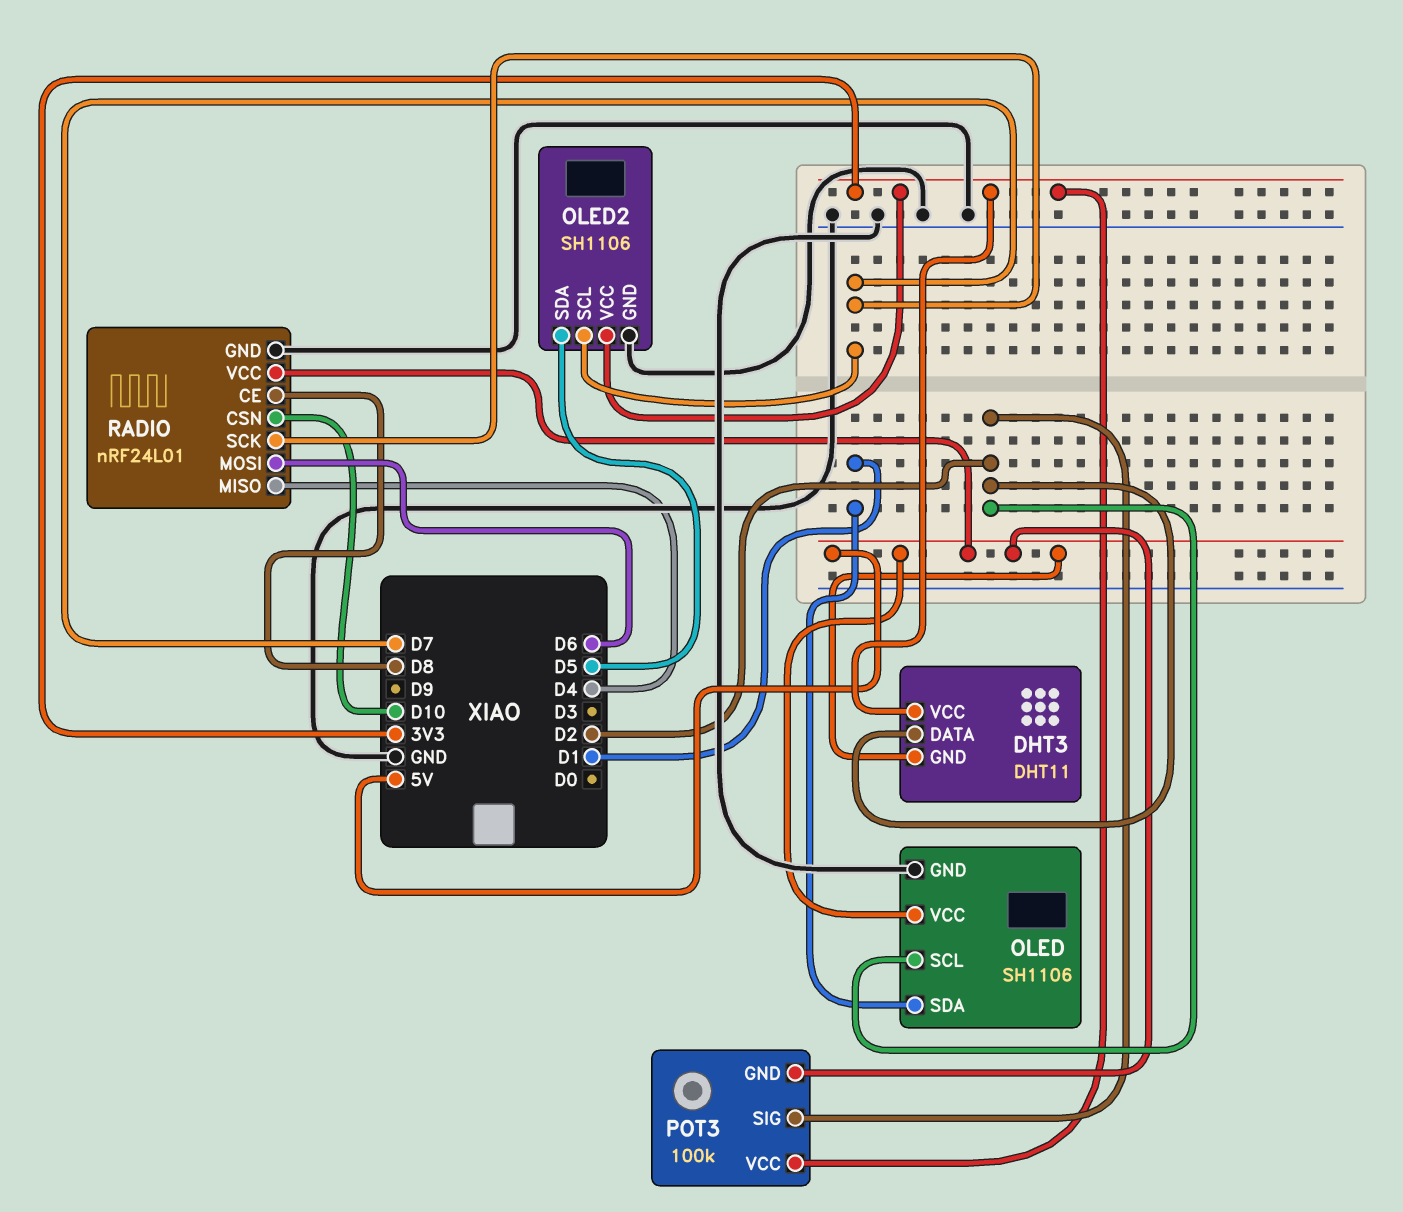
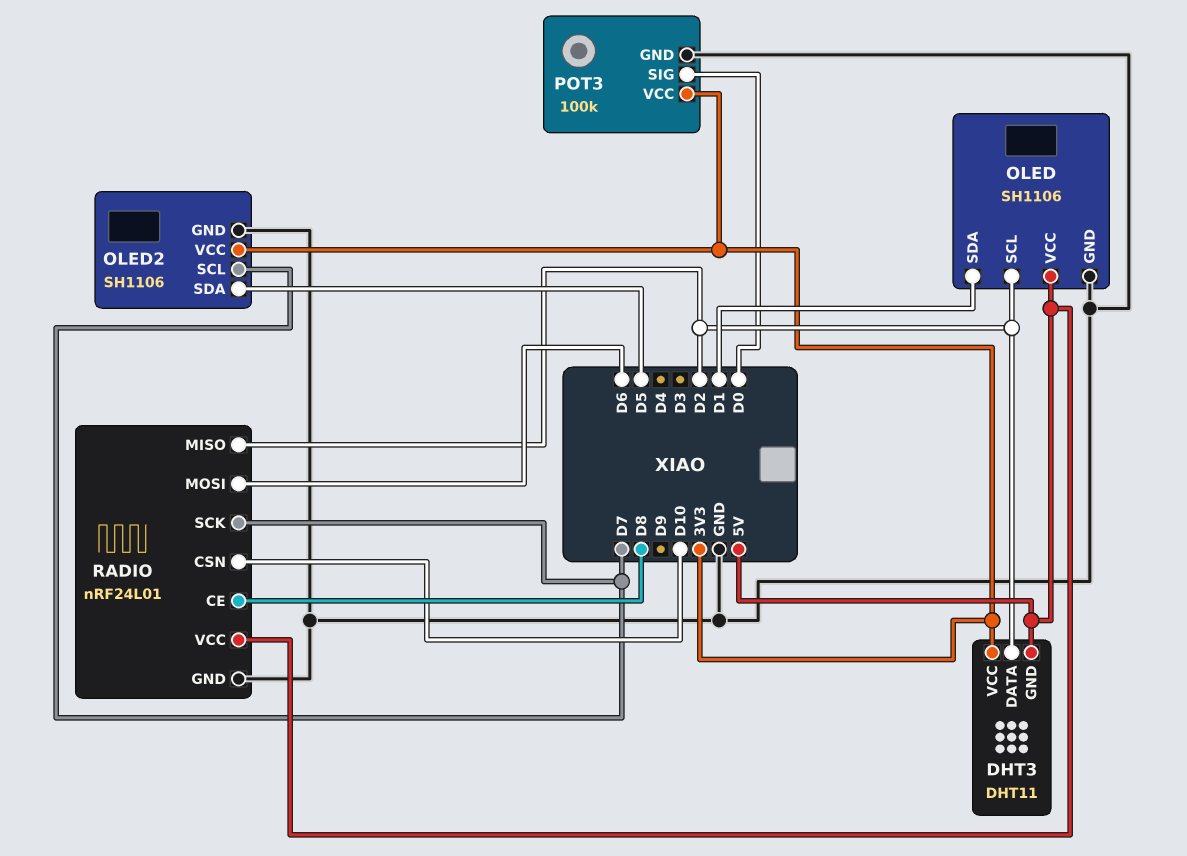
POT3 pin GND: 5V -> GND
POT3 pin SIG: D2 -> D0
RADIO pin MISO: D4 -> D2

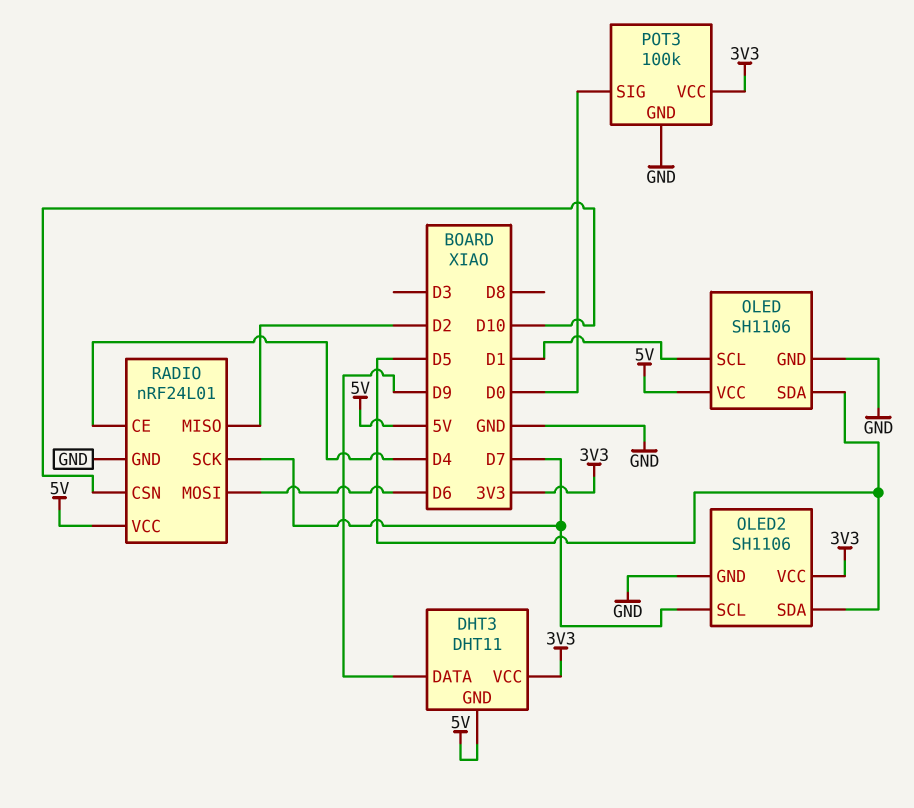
DHT3 pin DATA: D2 -> D9
OLED pin SCL: D2 -> D1
OLED pin SDA: D1 -> D5
RADIO pin CE: D8 -> D4

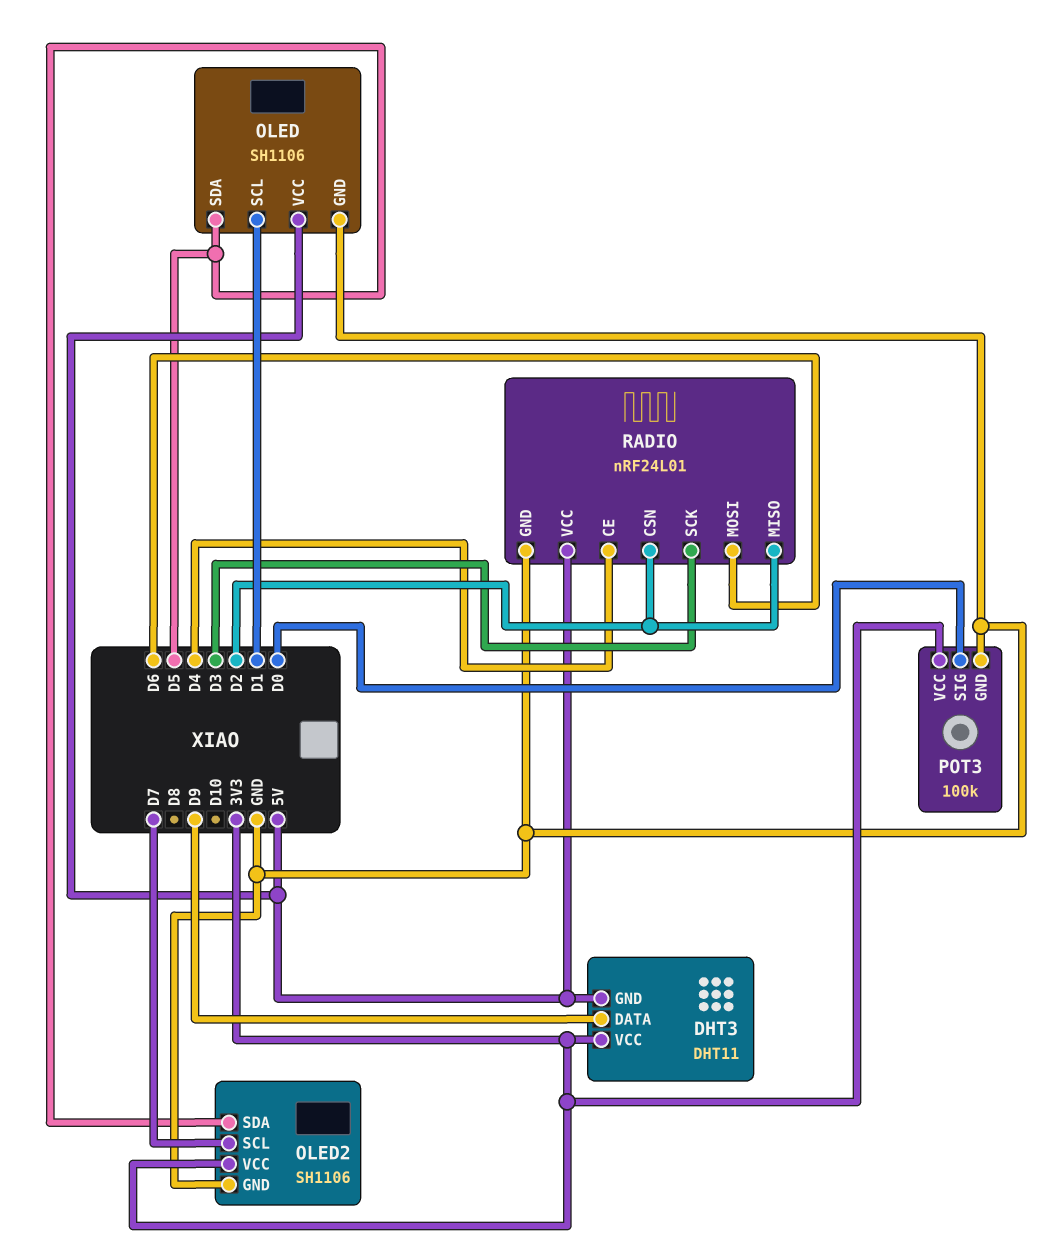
RADIO pin CSN: D10 -> D2
RADIO pin SCK: D7 -> D3

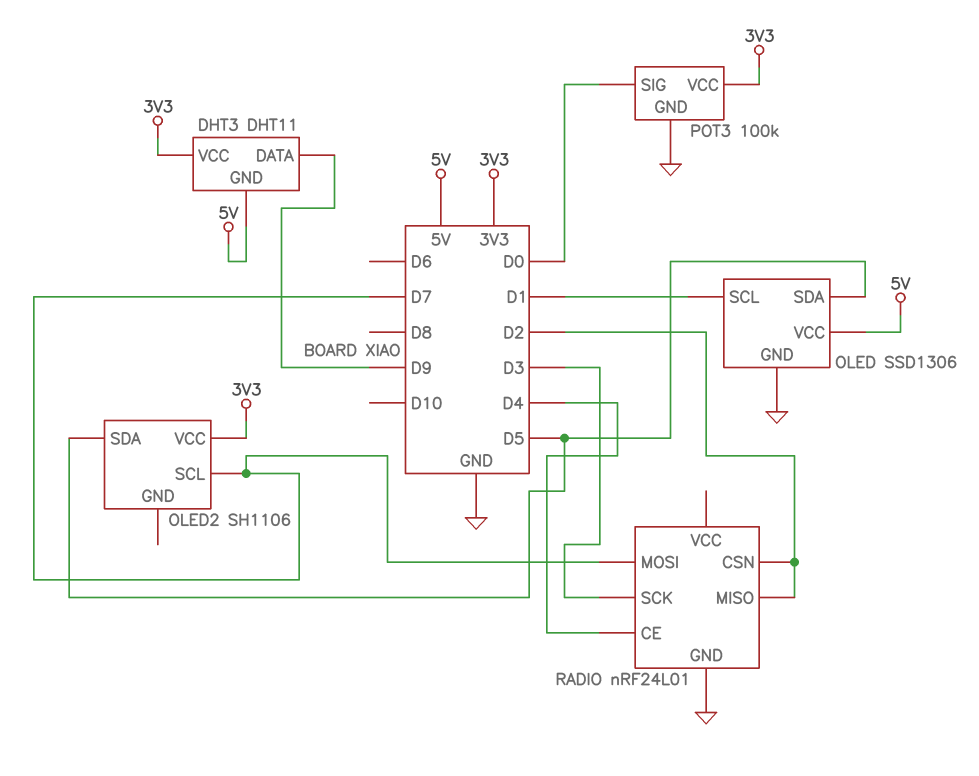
OLED: SH1106 -> SSD1306
OLED2 pin GND: GND -> none
RADIO pin MOSI: D6 -> D7
RADIO pin VCC: 5V -> none

